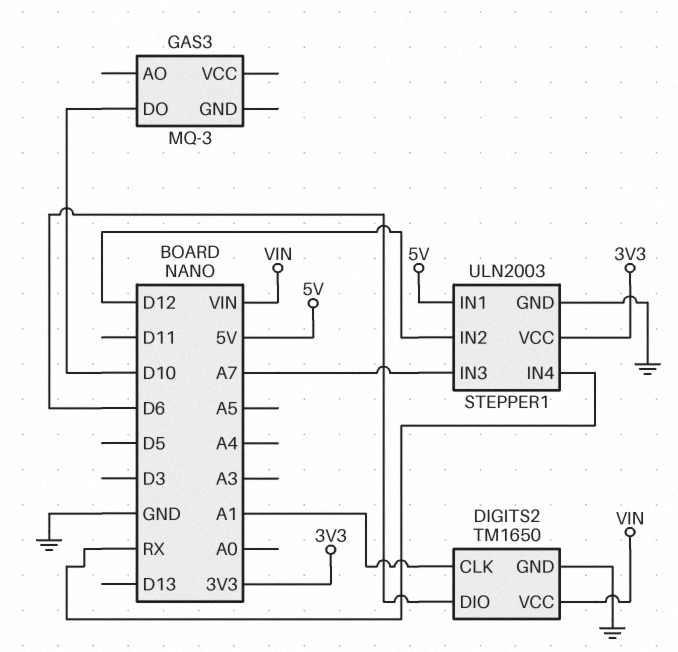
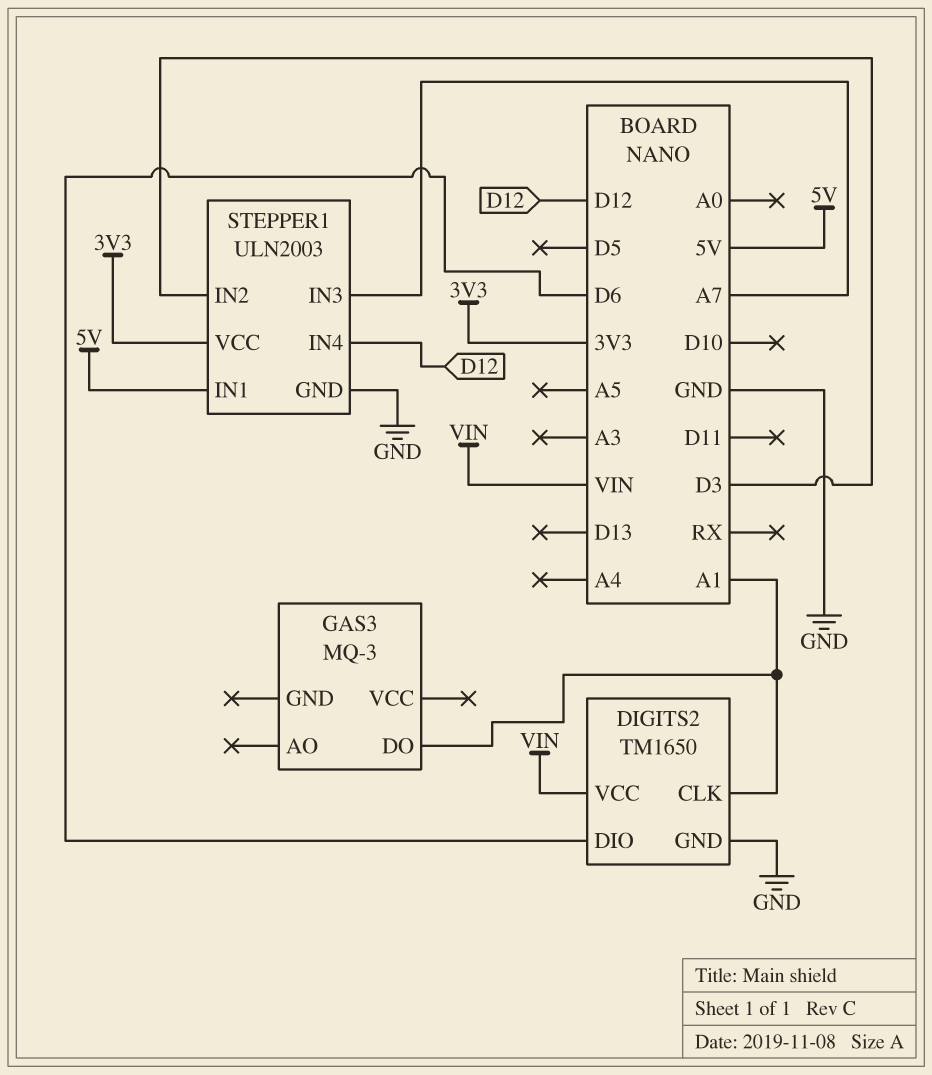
GAS3 pin DO: D10 -> A1
STEPPER1 pin IN2: D12 -> D3
STEPPER1 pin IN4: RX -> D12

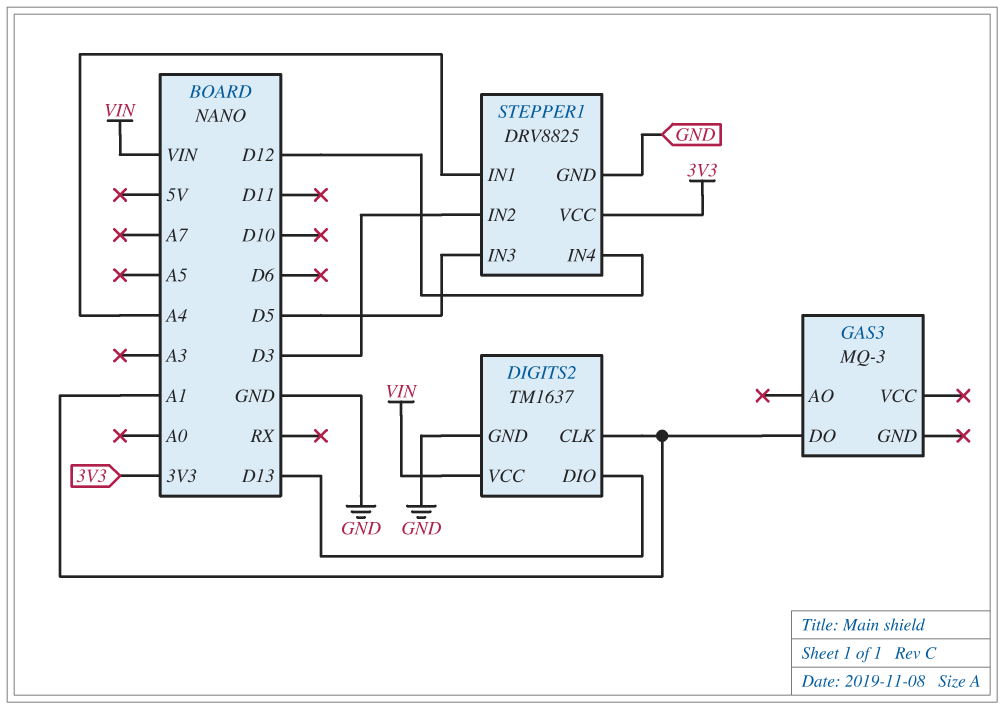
DIGITS2: TM1650 -> TM1637
DIGITS2 pin DIO: D6 -> D13
STEPPER1: ULN2003 -> DRV8825
STEPPER1 pin IN1: 5V -> A4
STEPPER1 pin IN3: A7 -> D5

